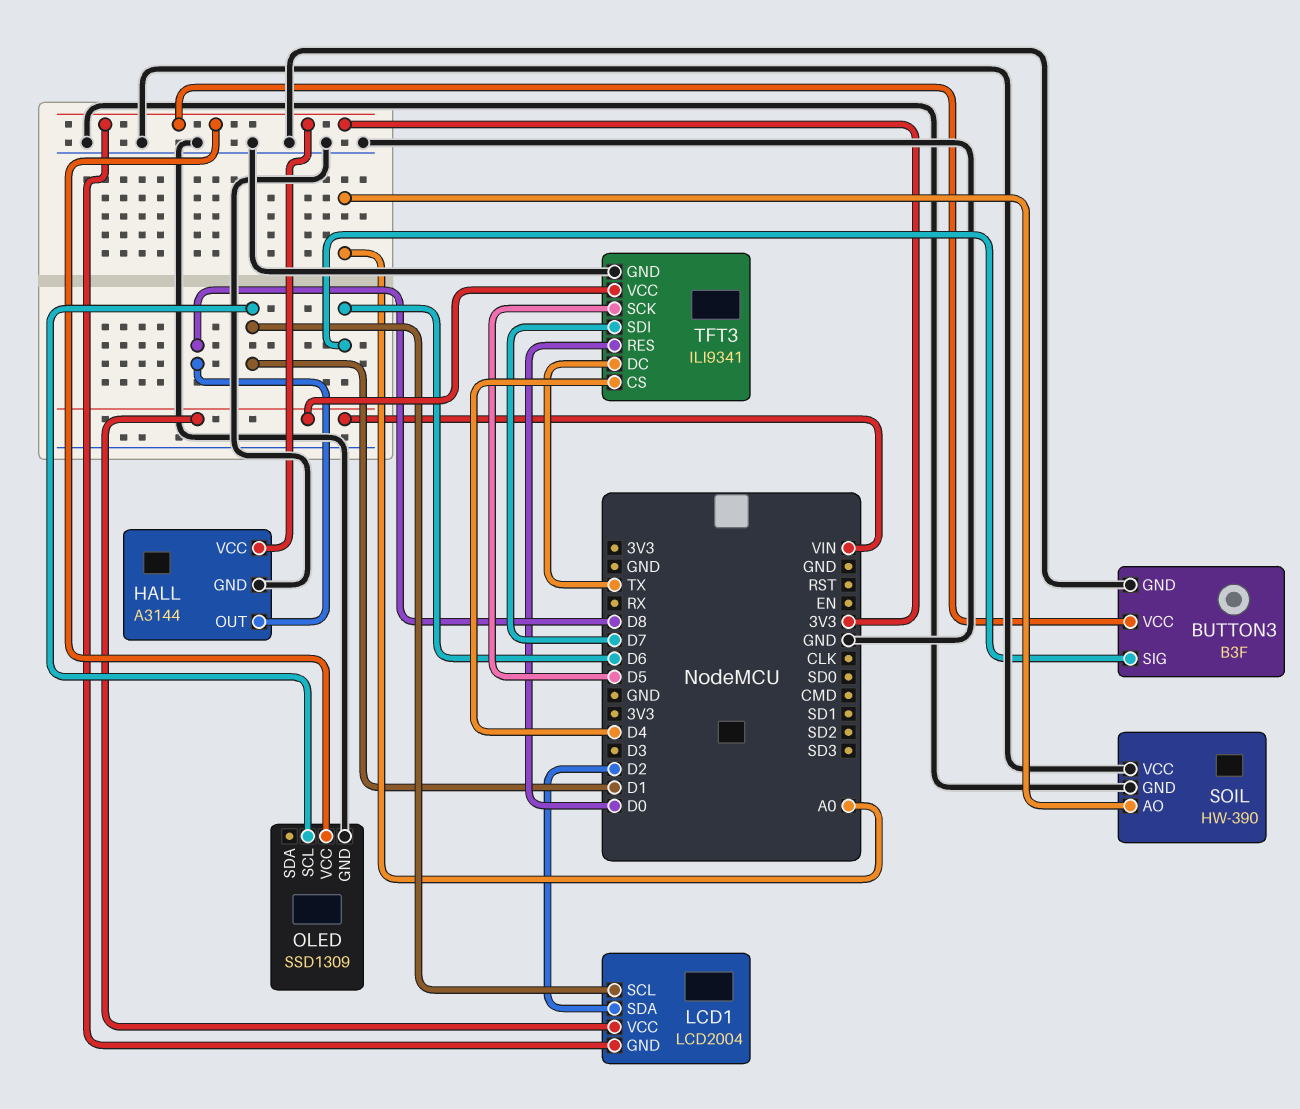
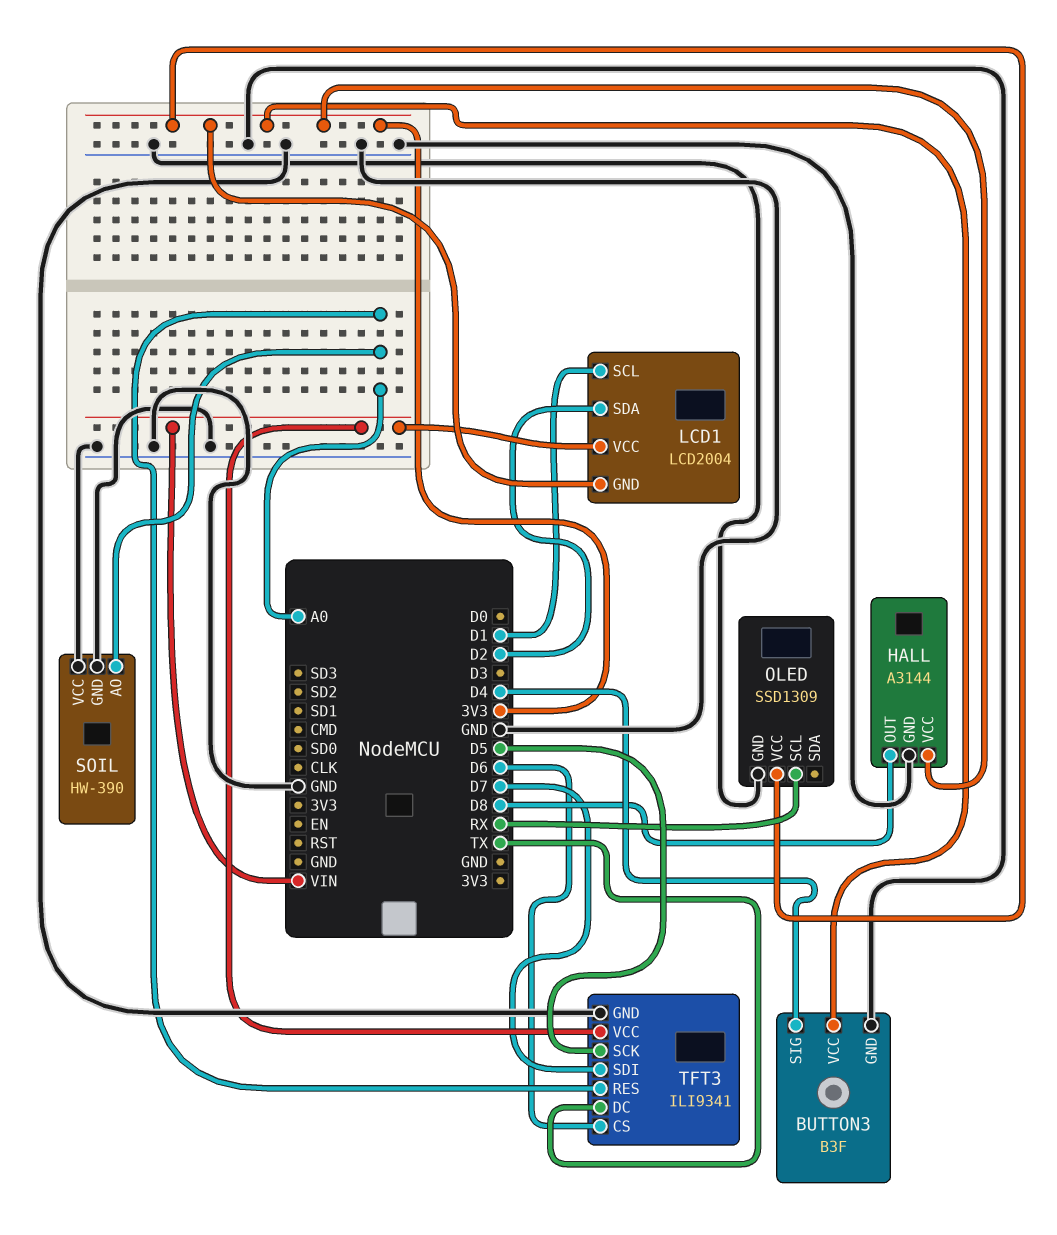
BUTTON3 pin SIG: D6 -> D4
OLED pin SCL: D1 -> RX
TFT3 pin CS: D4 -> D6
TFT3 pin RES: D0 -> A0

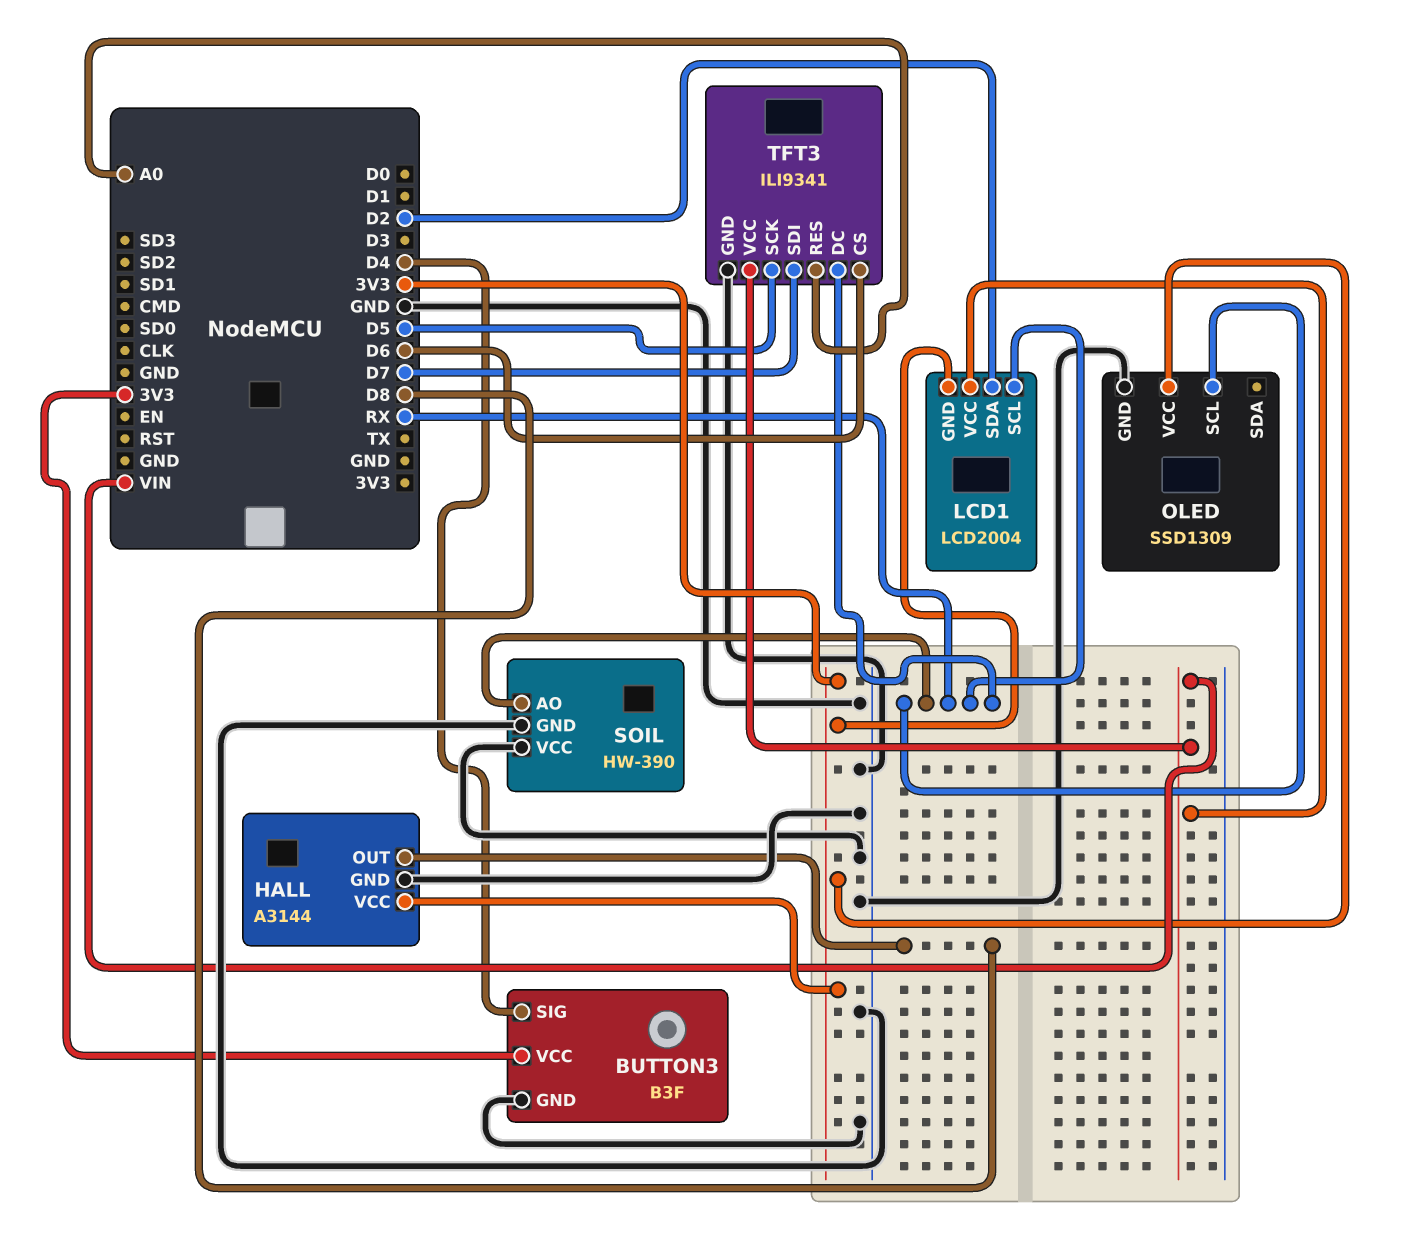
LCD1 pin SCL: D1 -> RX
SOIL pin AO: A0 -> RX
TFT3 pin DC: TX -> RX

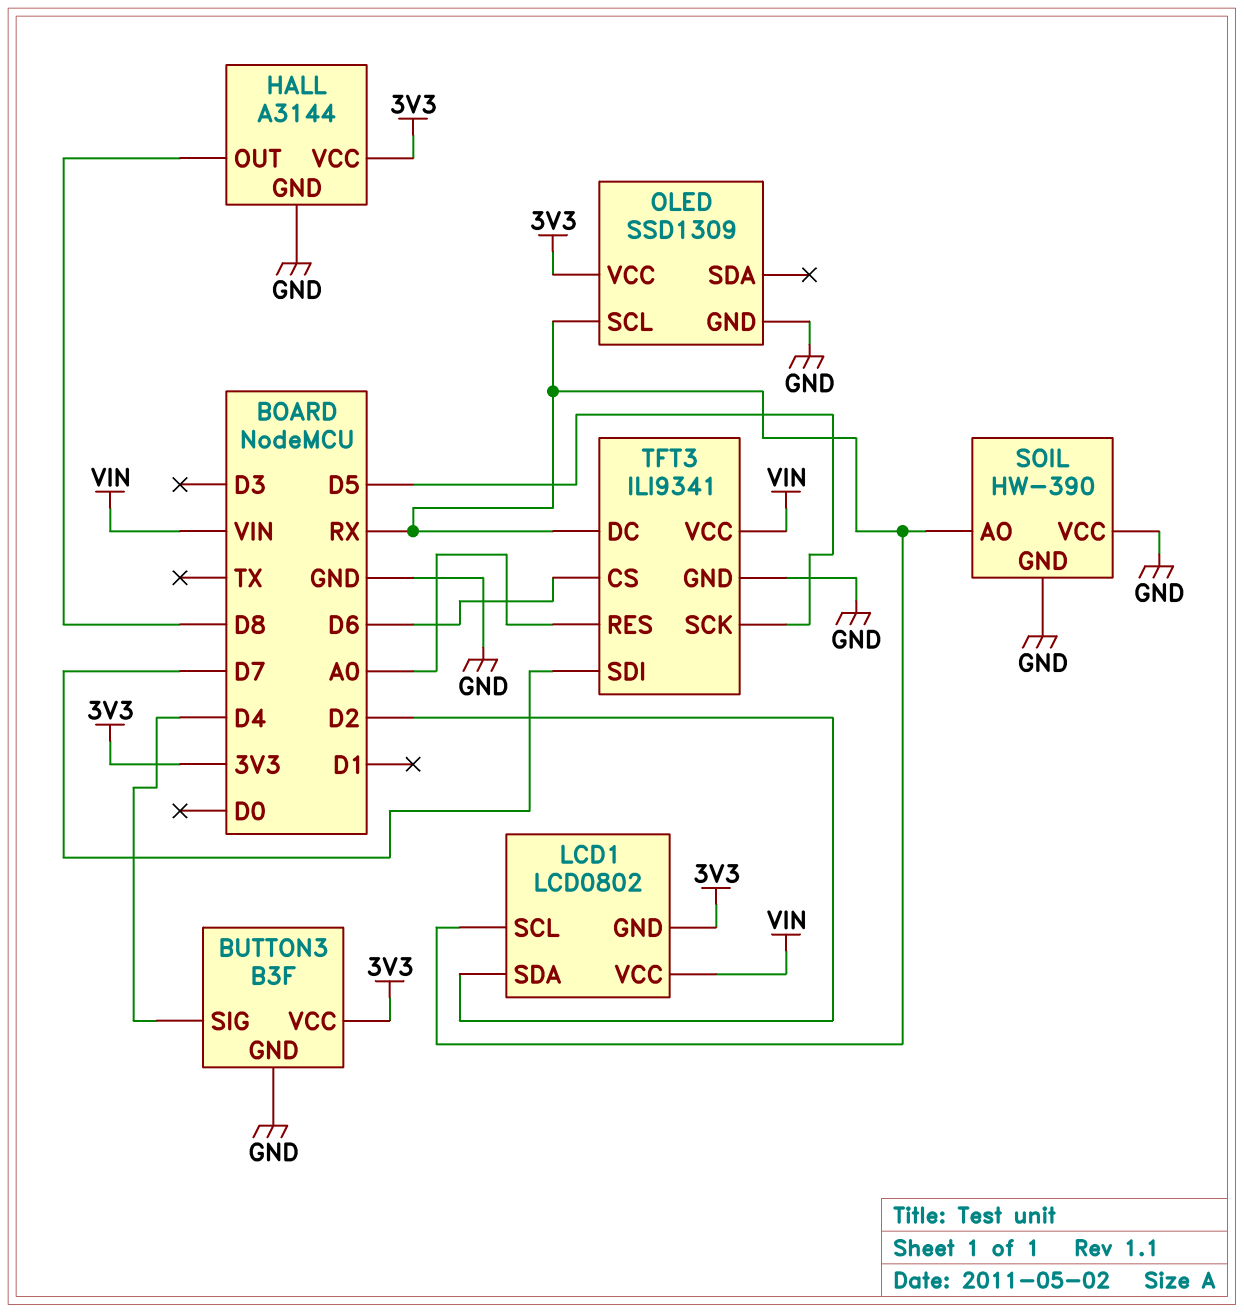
LCD1: LCD2004 -> LCD0802

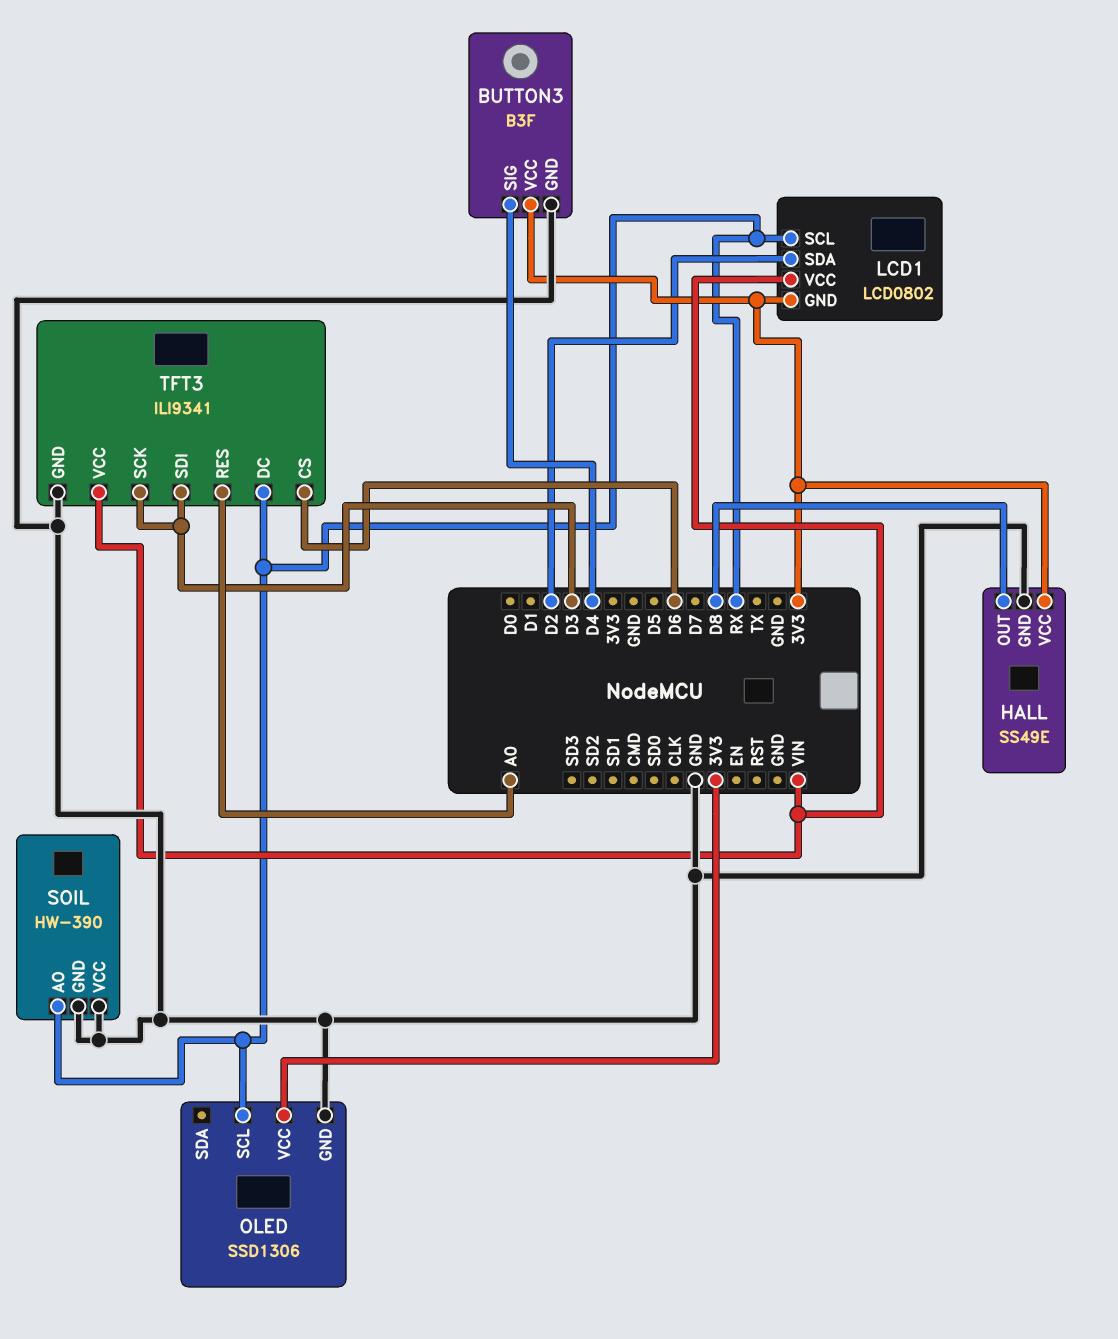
HALL: A3144 -> SS49E
OLED: SSD1309 -> SSD1306
TFT3 pin SCK: D5 -> D3
TFT3 pin SDI: D7 -> D3

